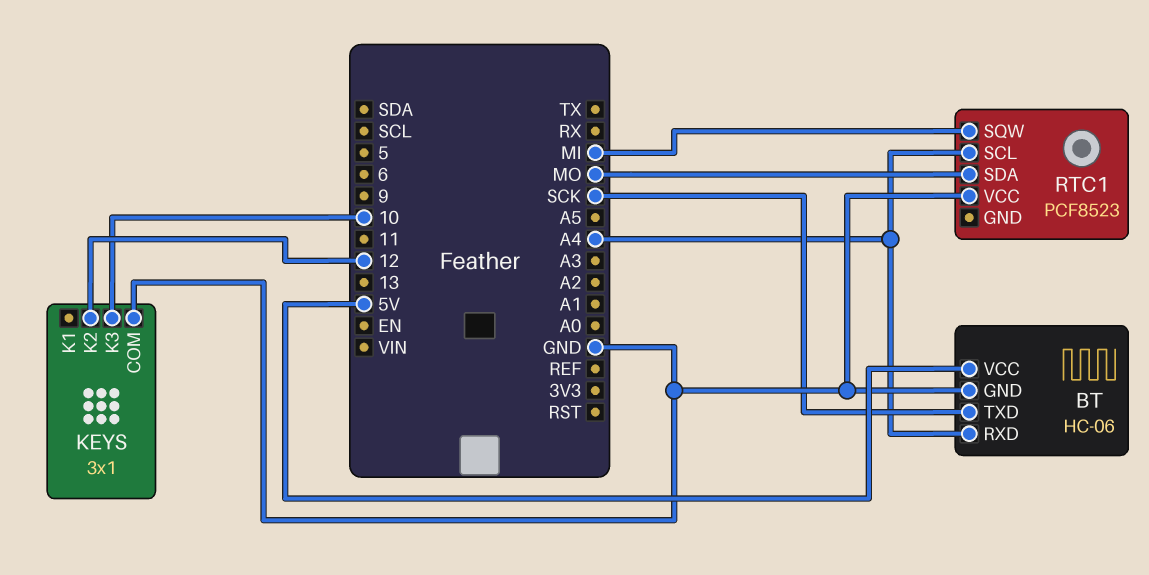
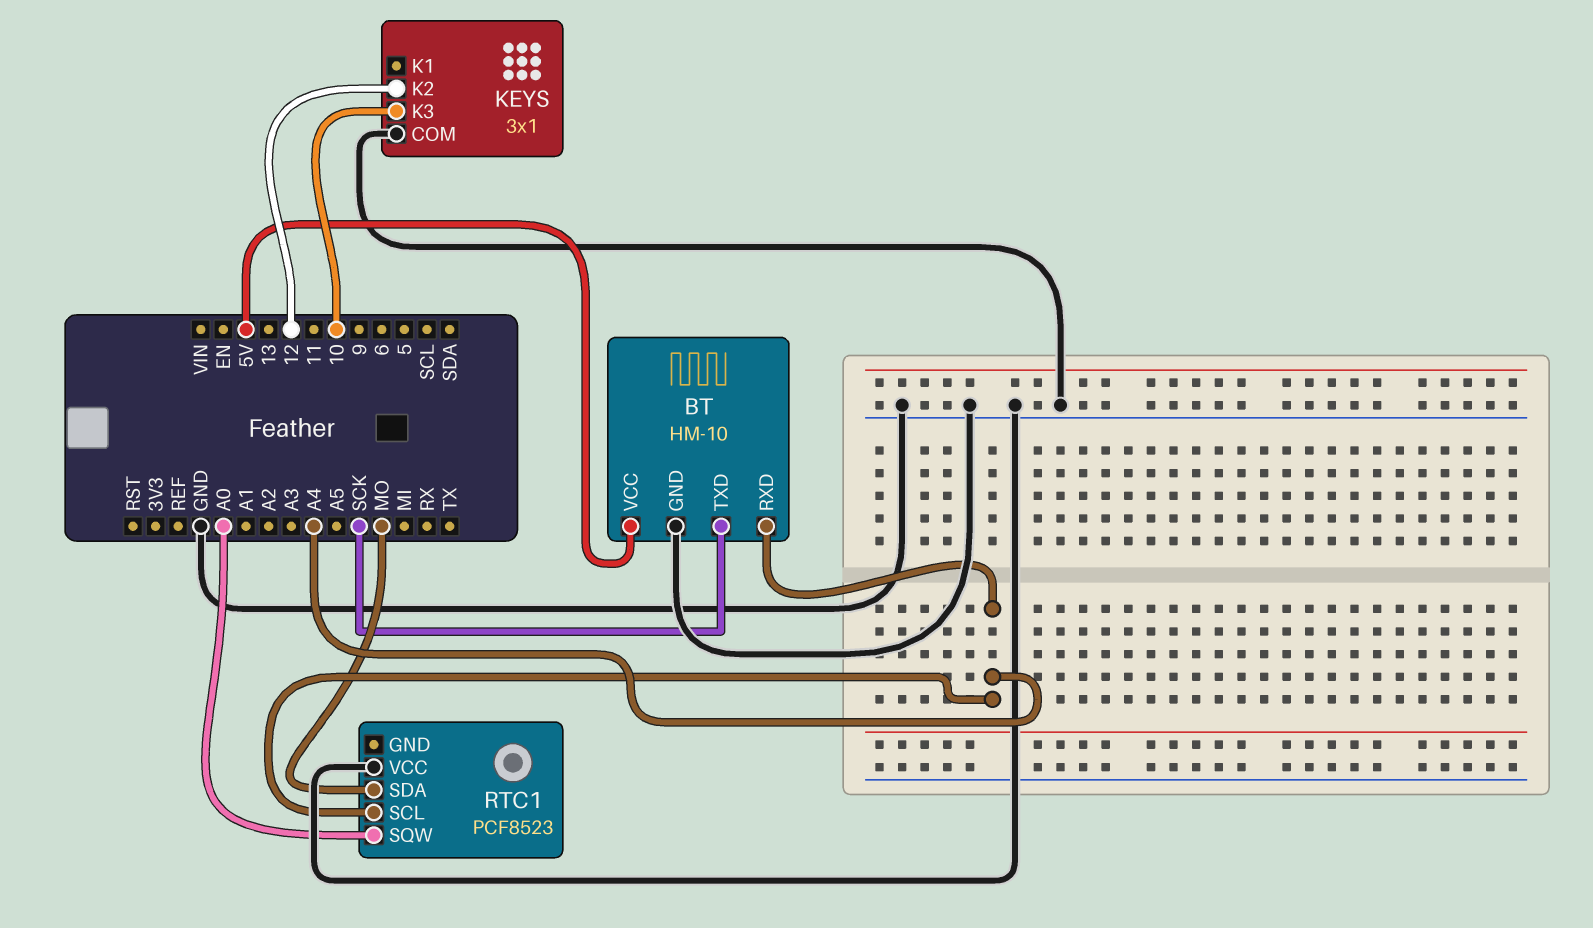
BT: HC-06 -> HM-10
RTC1 pin SQW: MI -> A0

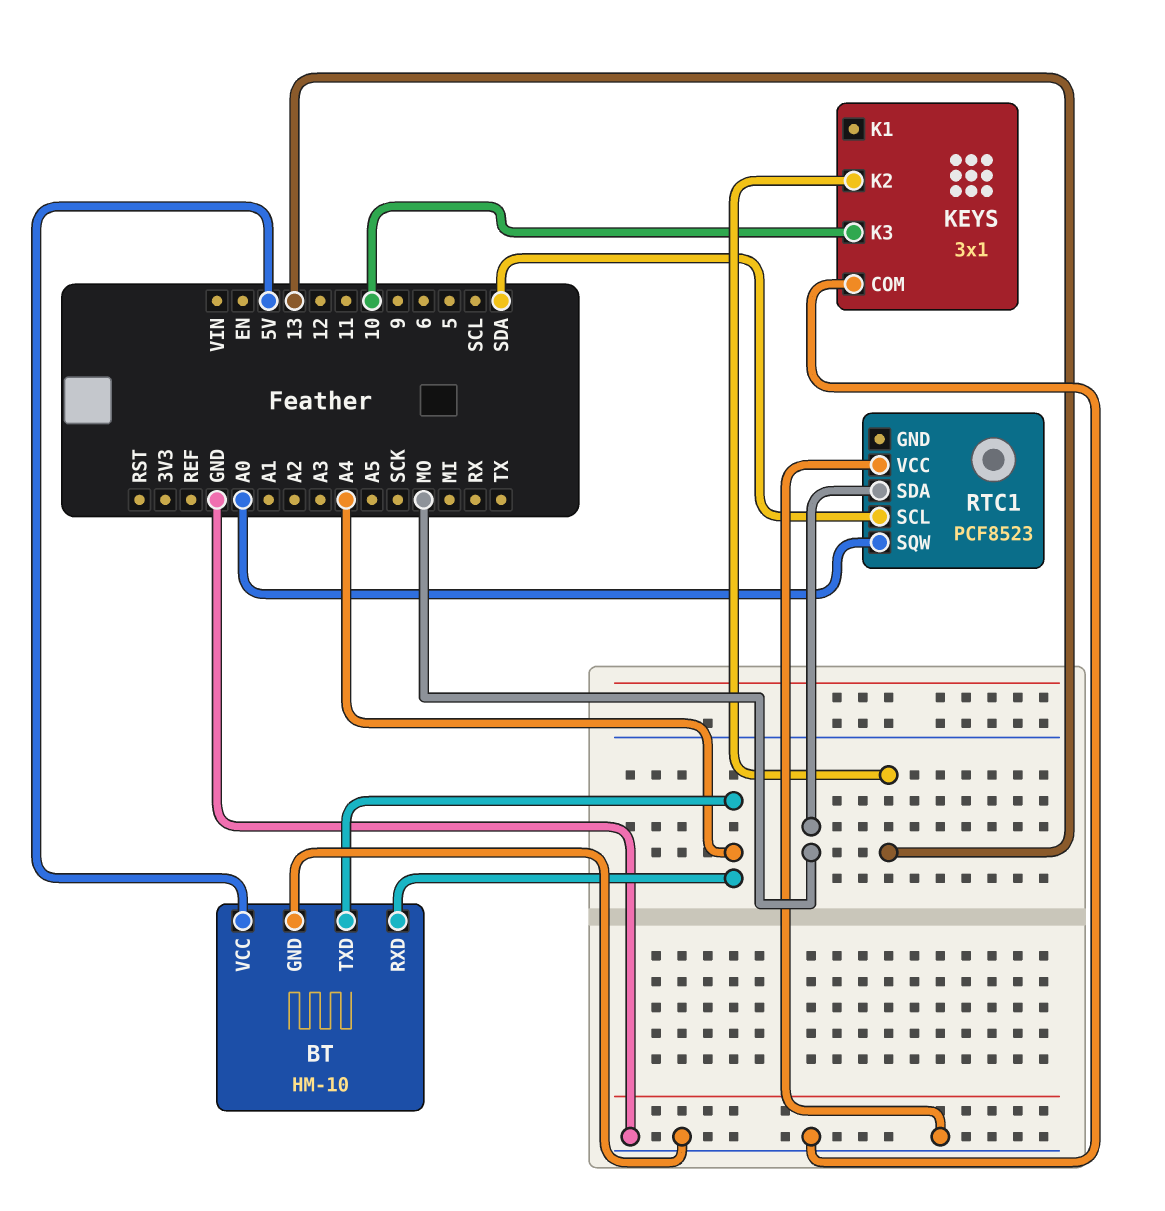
BT pin TXD: SCK -> A4
KEYS pin K2: 12 -> 13
RTC1 pin SCL: A4 -> SDA

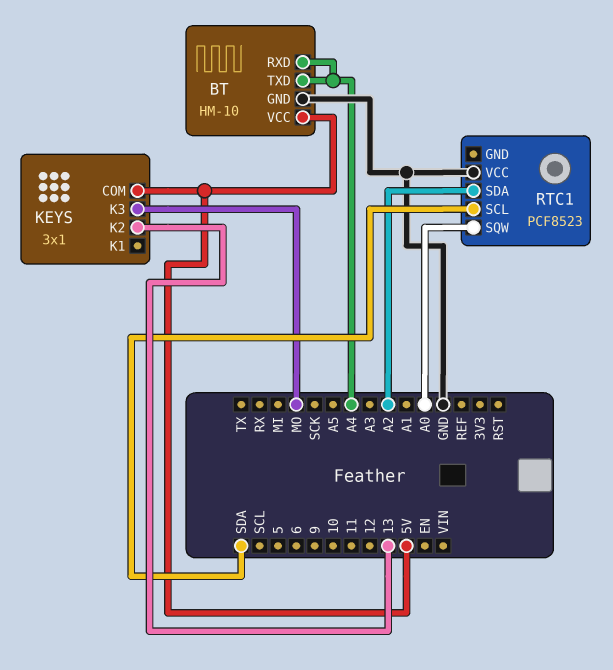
KEYS pin COM: GND -> 5V
KEYS pin K3: 10 -> MO
RTC1 pin SDA: MO -> A2

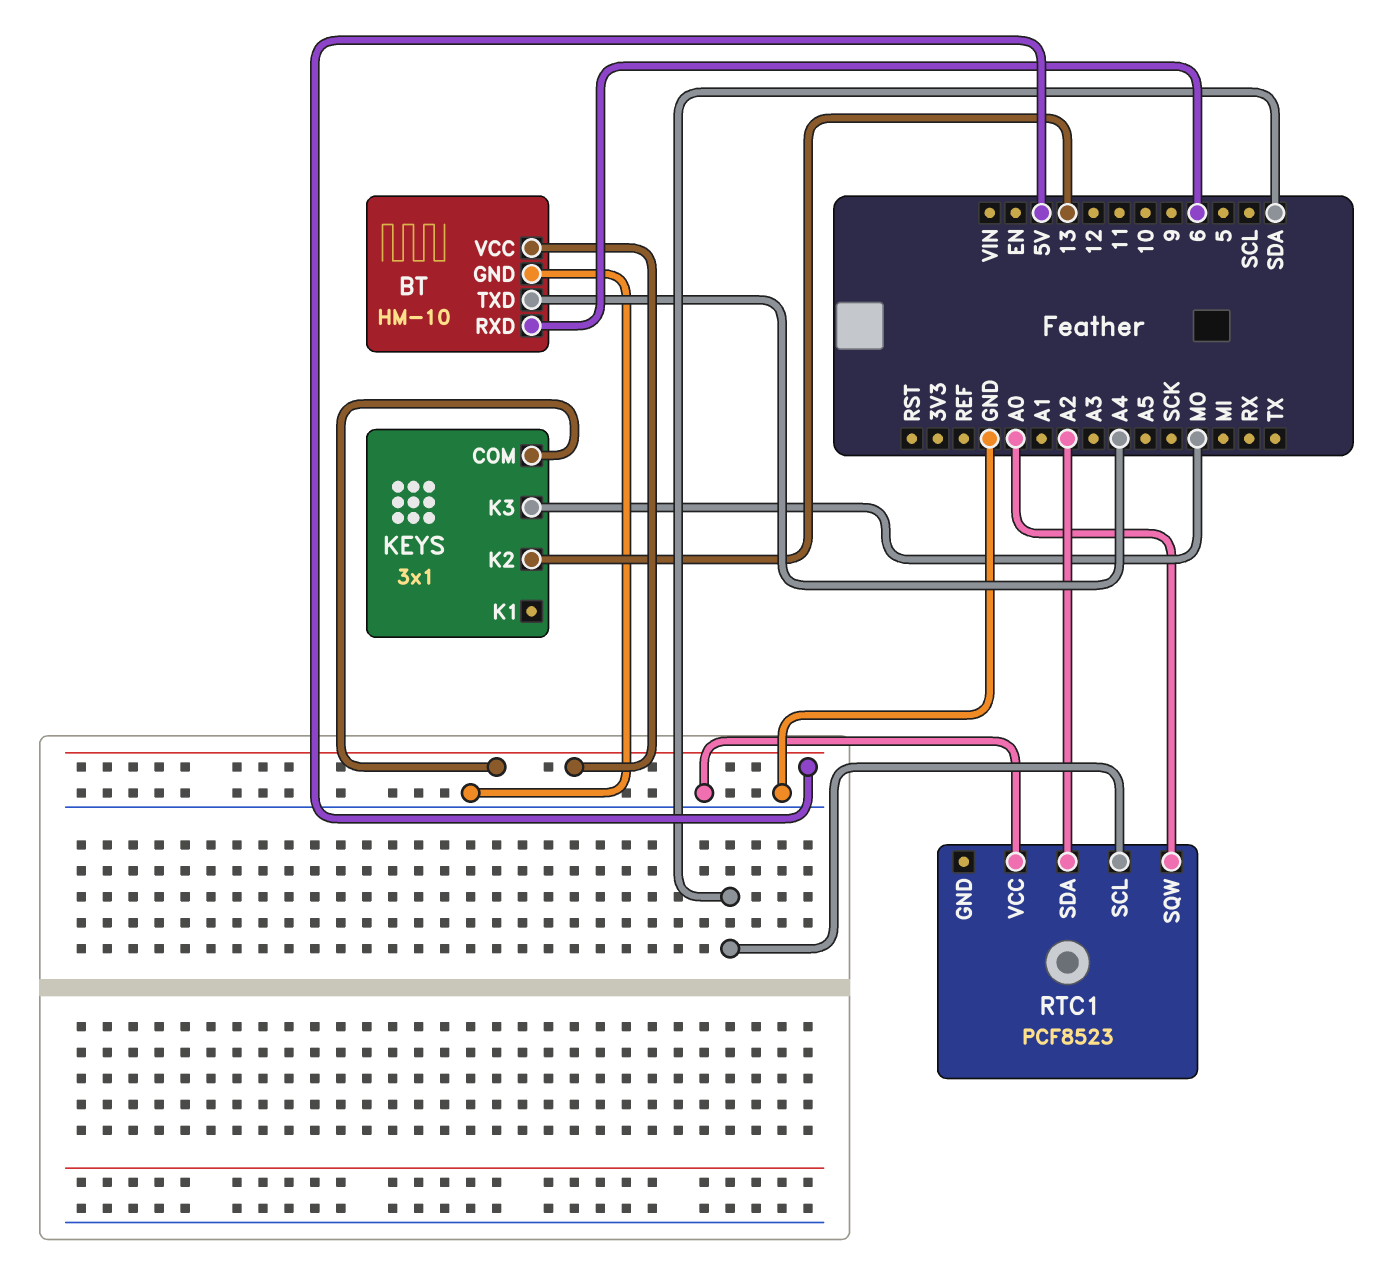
BT pin RXD: A4 -> 6

